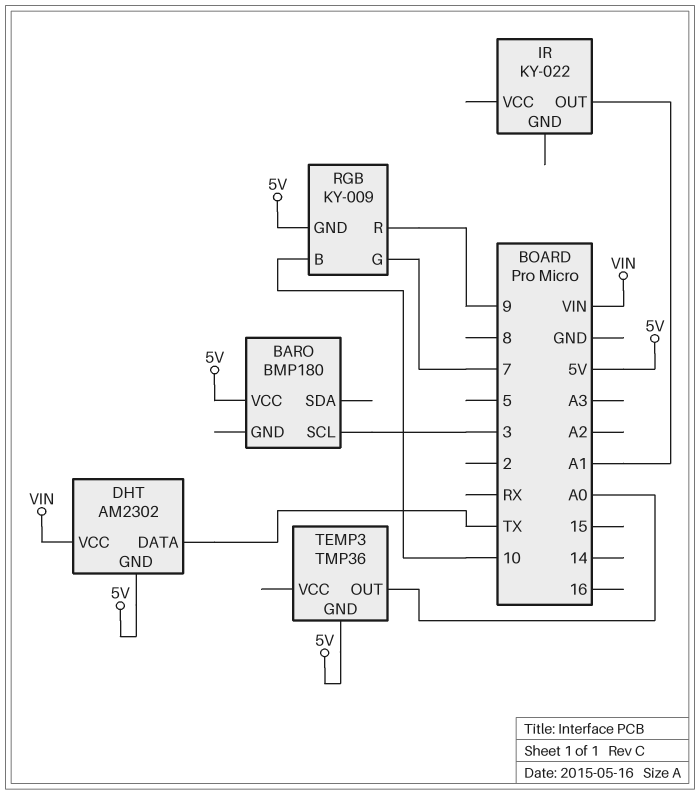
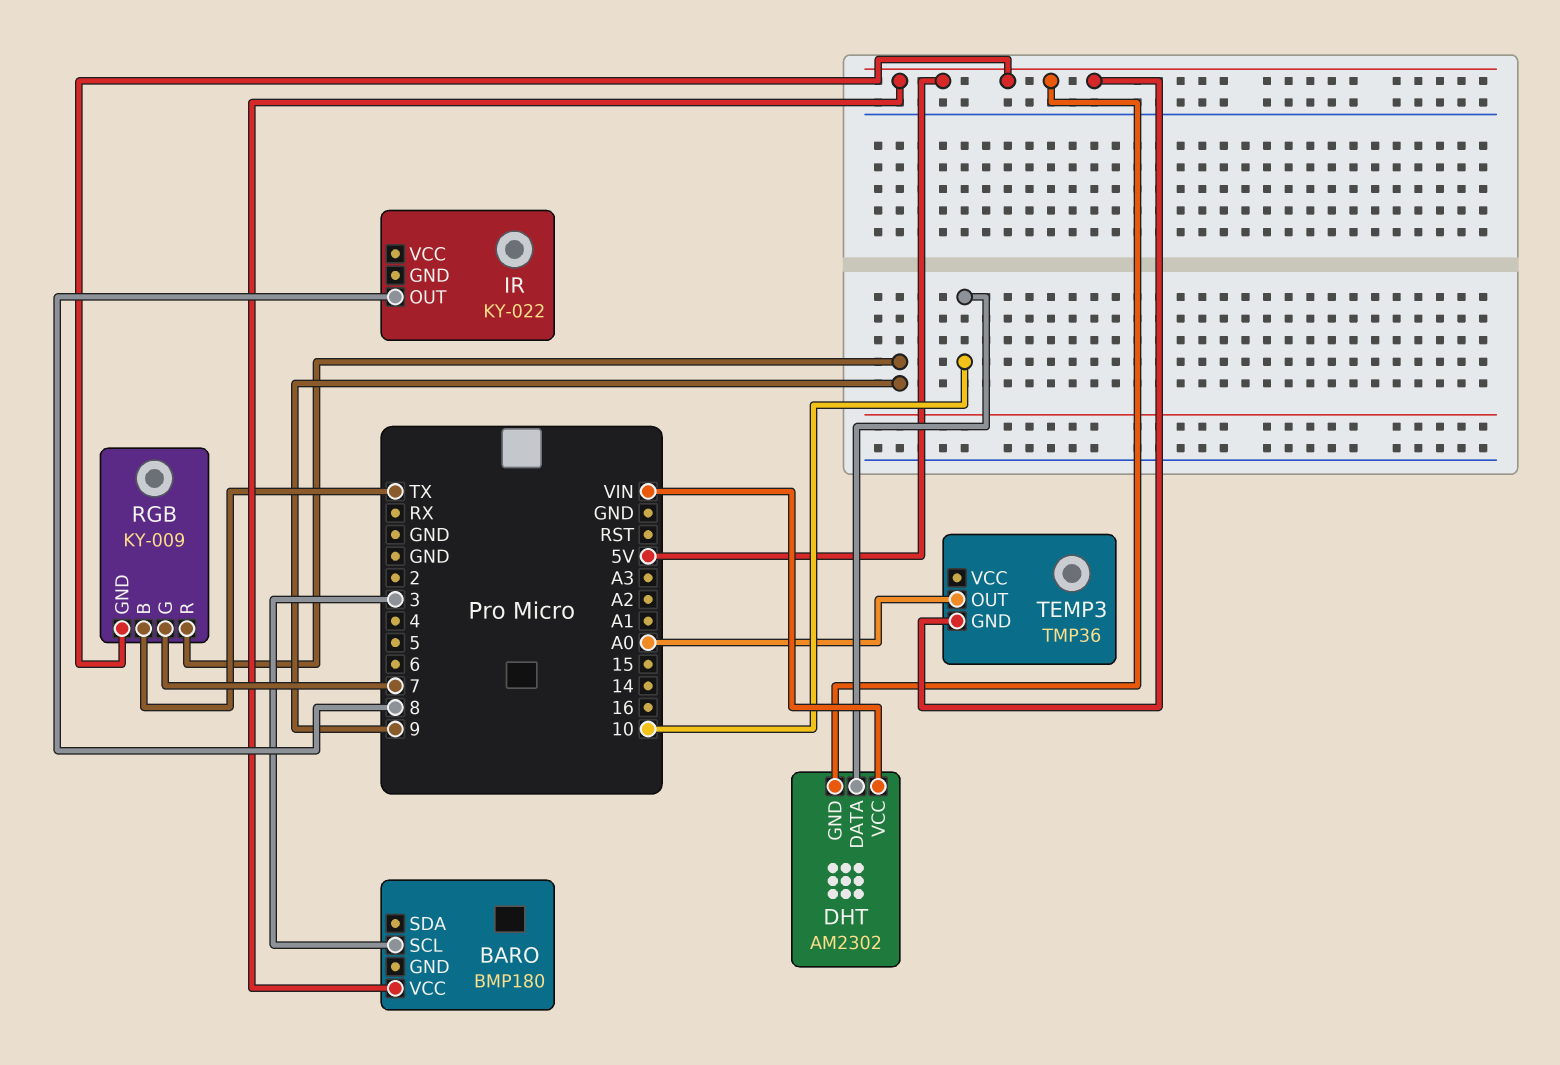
DHT pin DATA: TX -> 10
IR pin OUT: A1 -> 8
RGB pin B: 10 -> TX

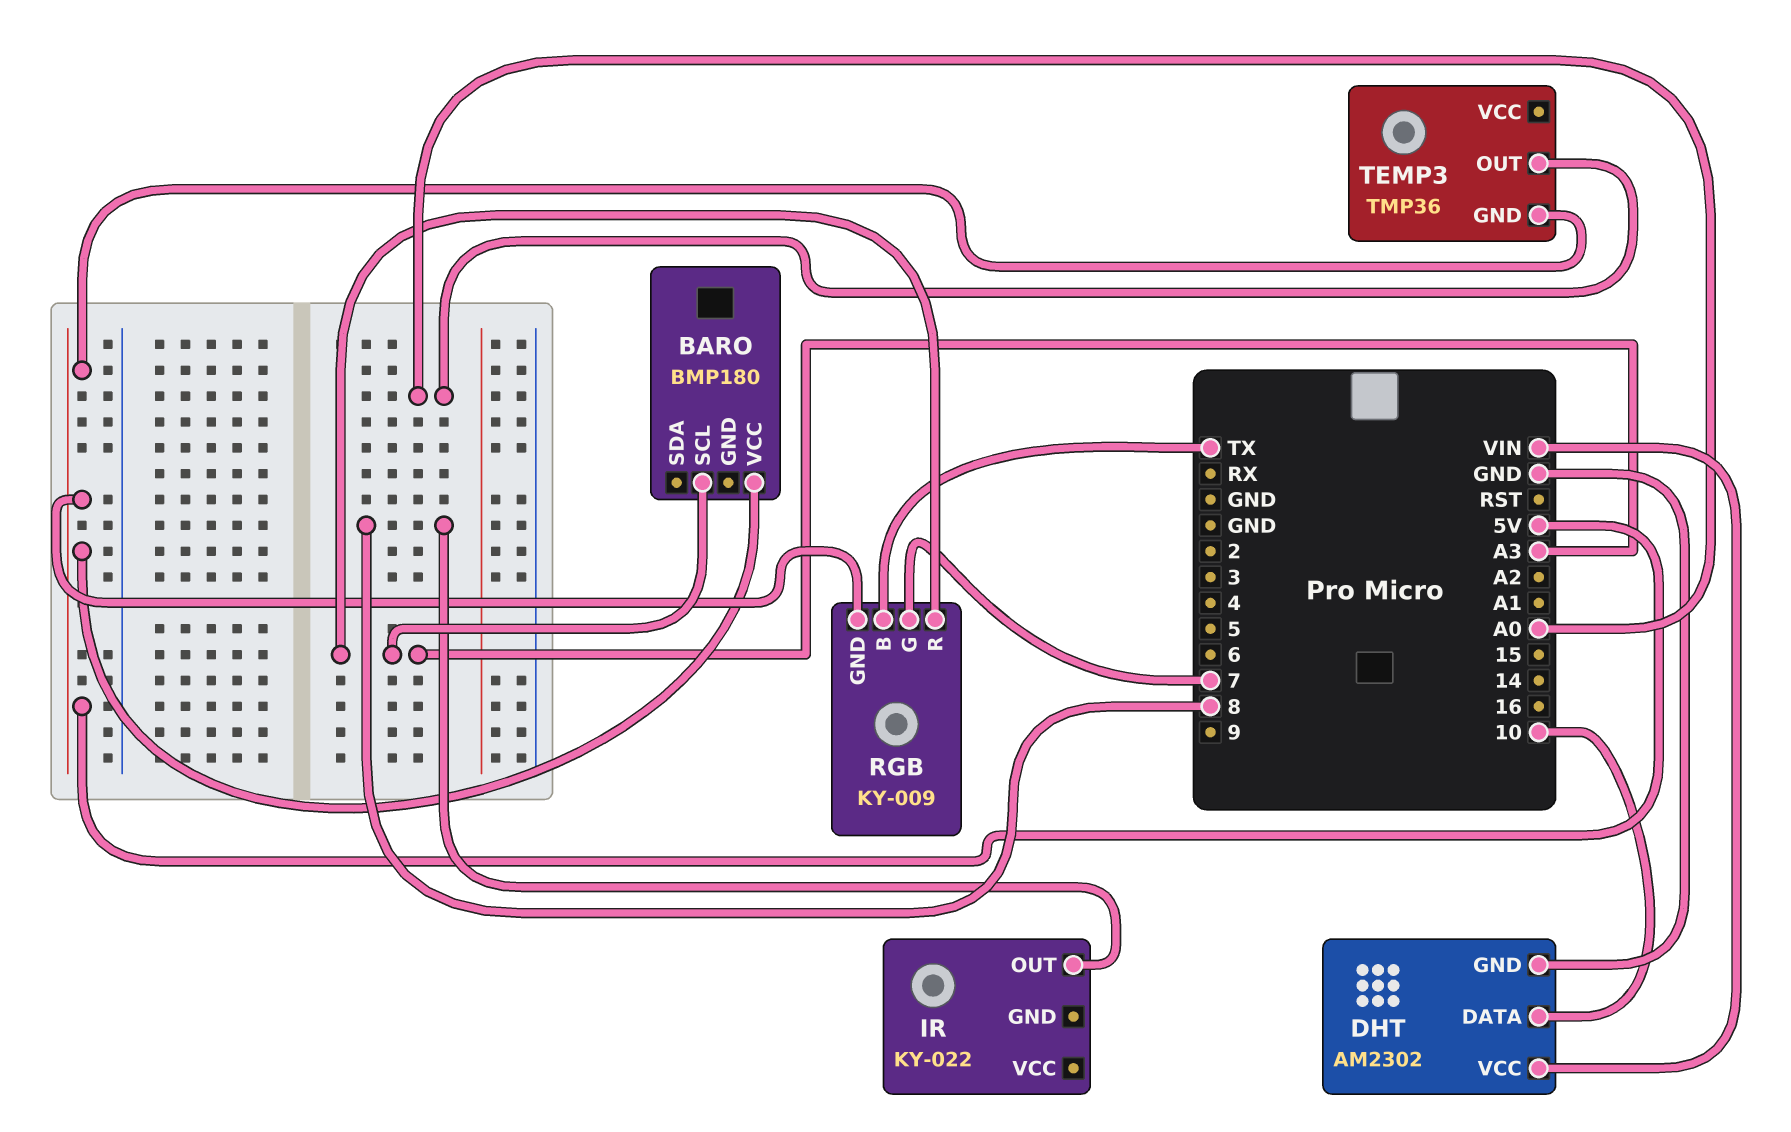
BARO pin SCL: 3 -> A3
DHT pin GND: 5V -> GND
RGB pin R: 9 -> A3

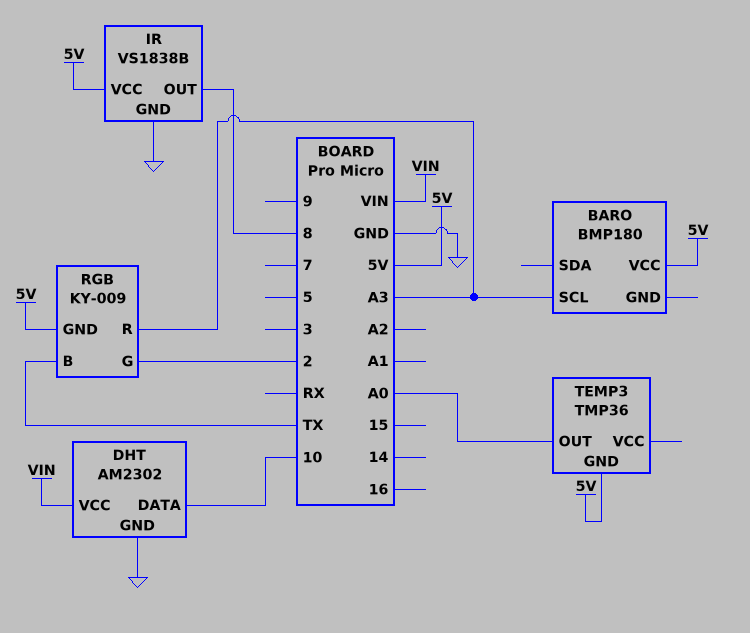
IR: KY-022 -> VS1838B
IR pin GND: none -> GND
IR pin VCC: none -> 5V
RGB pin G: 7 -> 2

